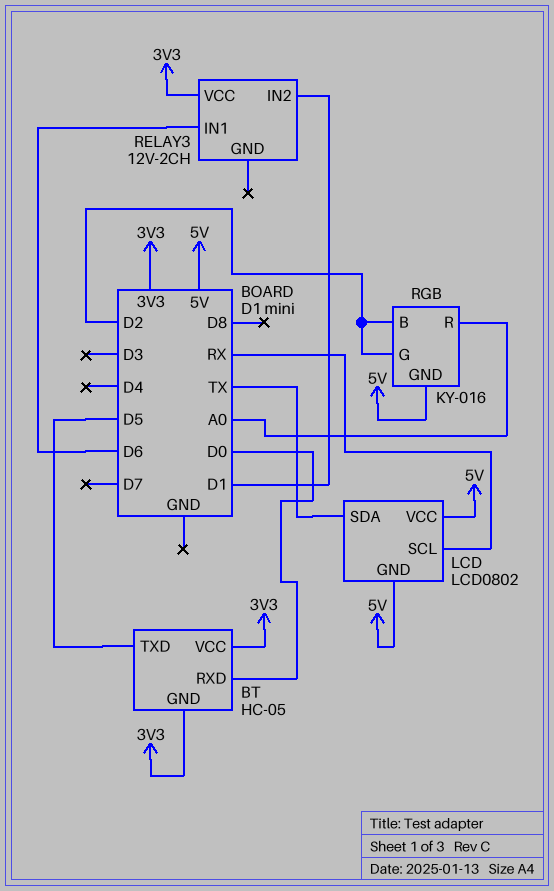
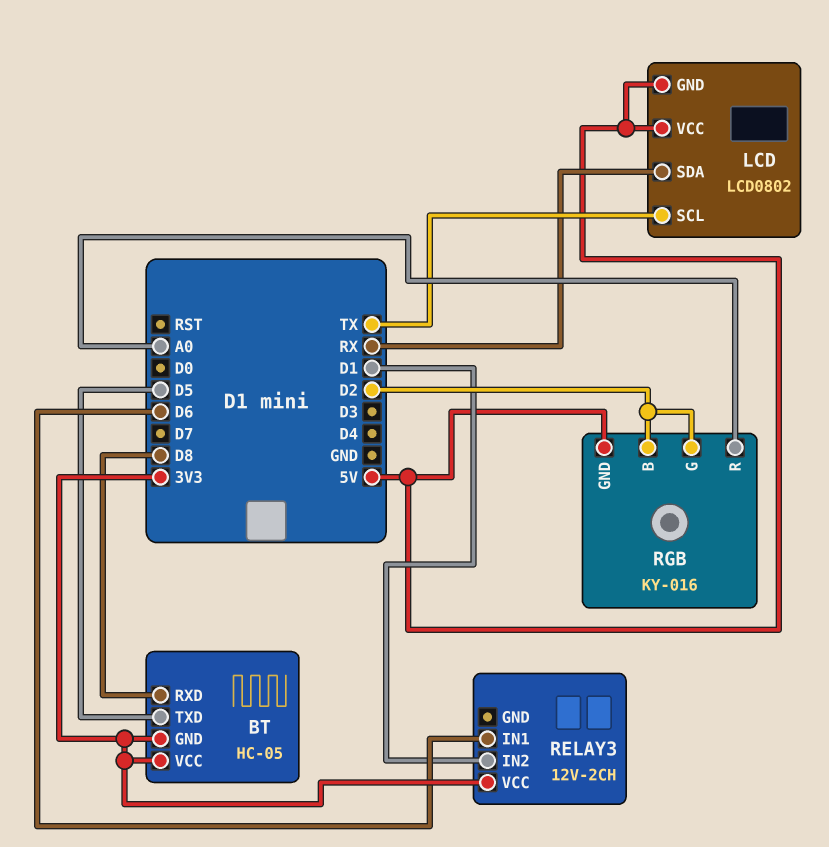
BT pin RXD: D0 -> D8
LCD pin SCL: RX -> TX
LCD pin SDA: TX -> RX

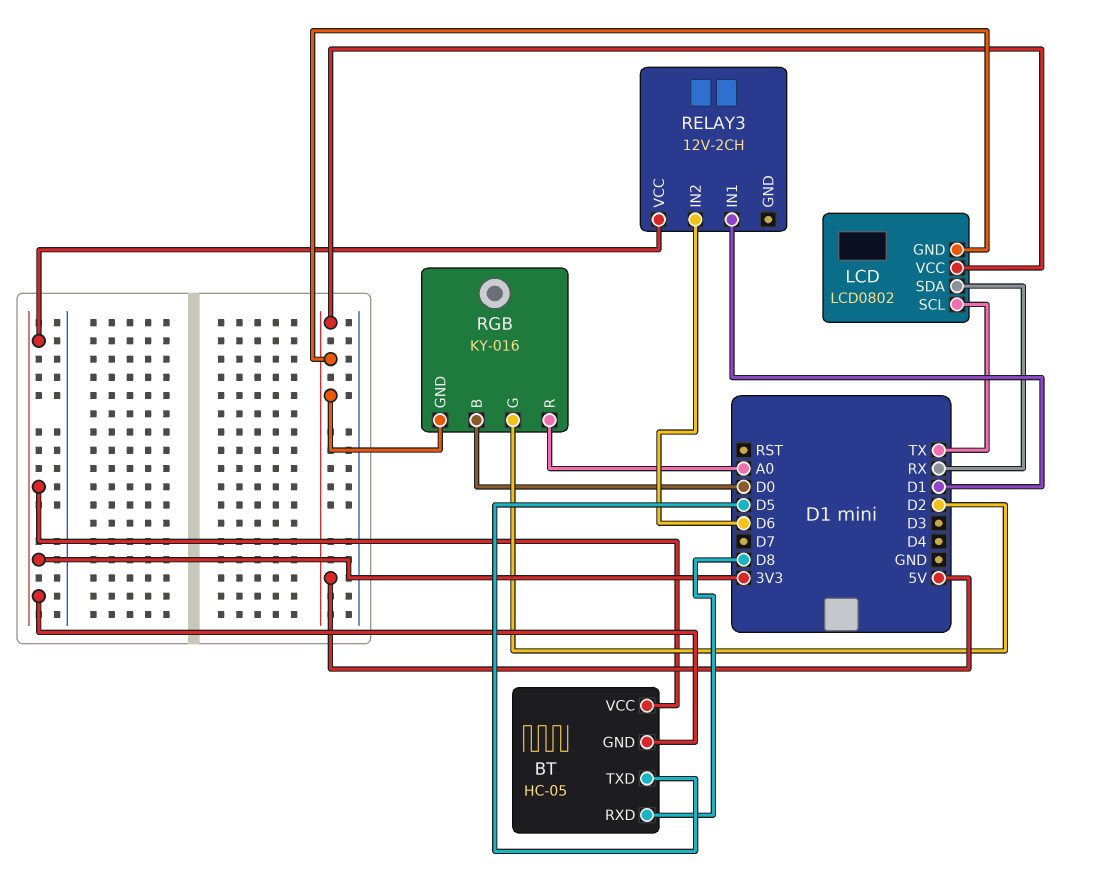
RELAY3 pin IN1: D6 -> D1
RELAY3 pin IN2: D1 -> D6
RGB pin B: D2 -> D0

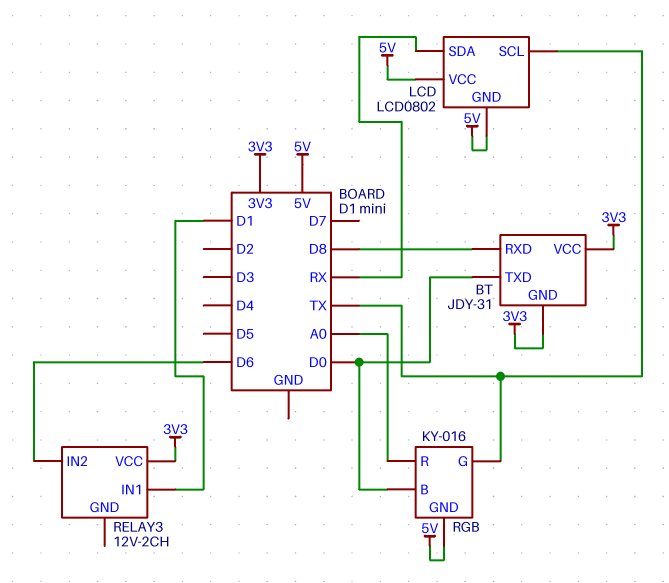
BT: HC-05 -> JDY-31
BT pin TXD: D5 -> D0
RGB pin G: D2 -> TX

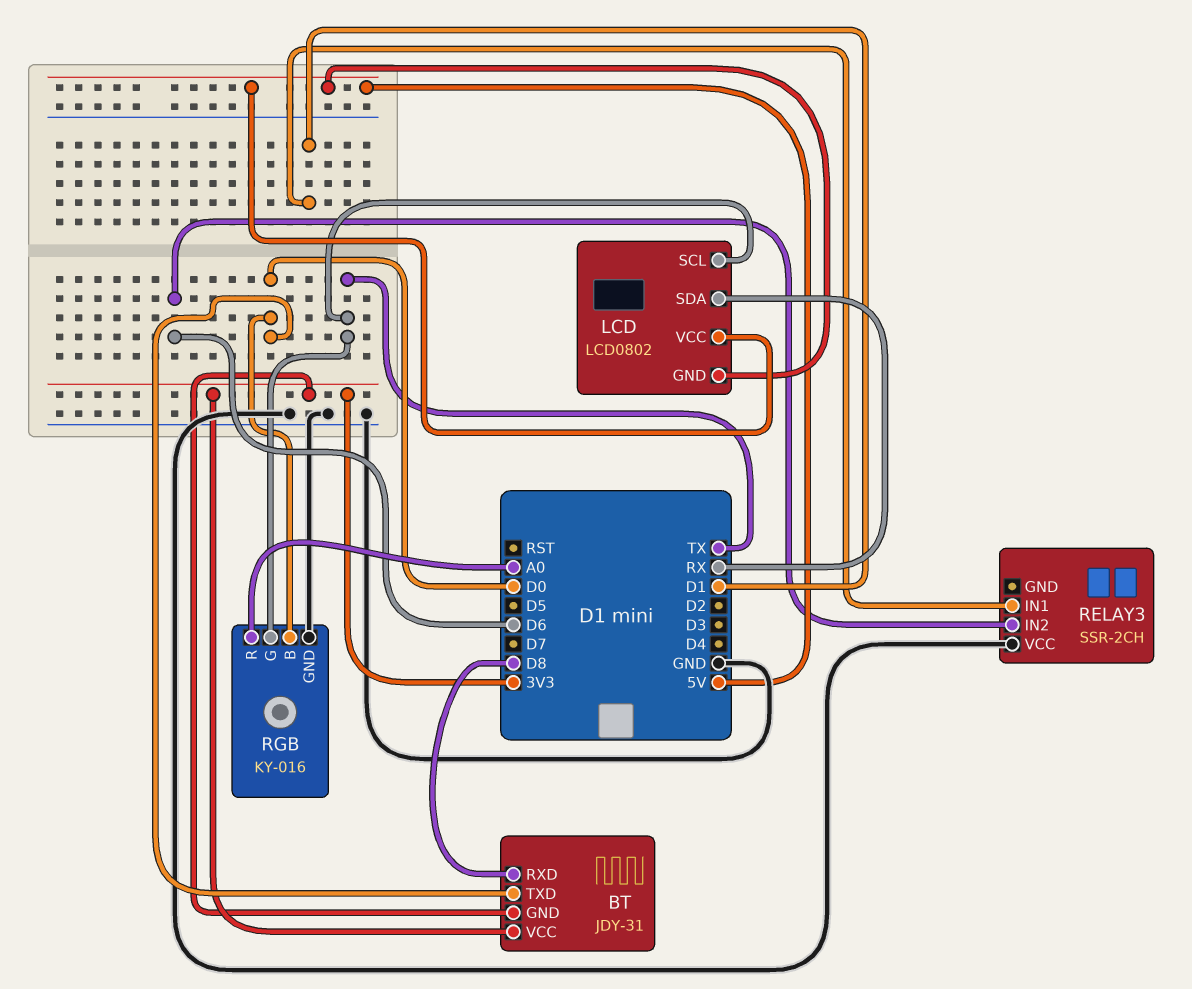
RELAY3: 12V-2CH -> SSR-2CH
RELAY3 pin VCC: 3V3 -> GND
RGB pin GND: 5V -> GND

